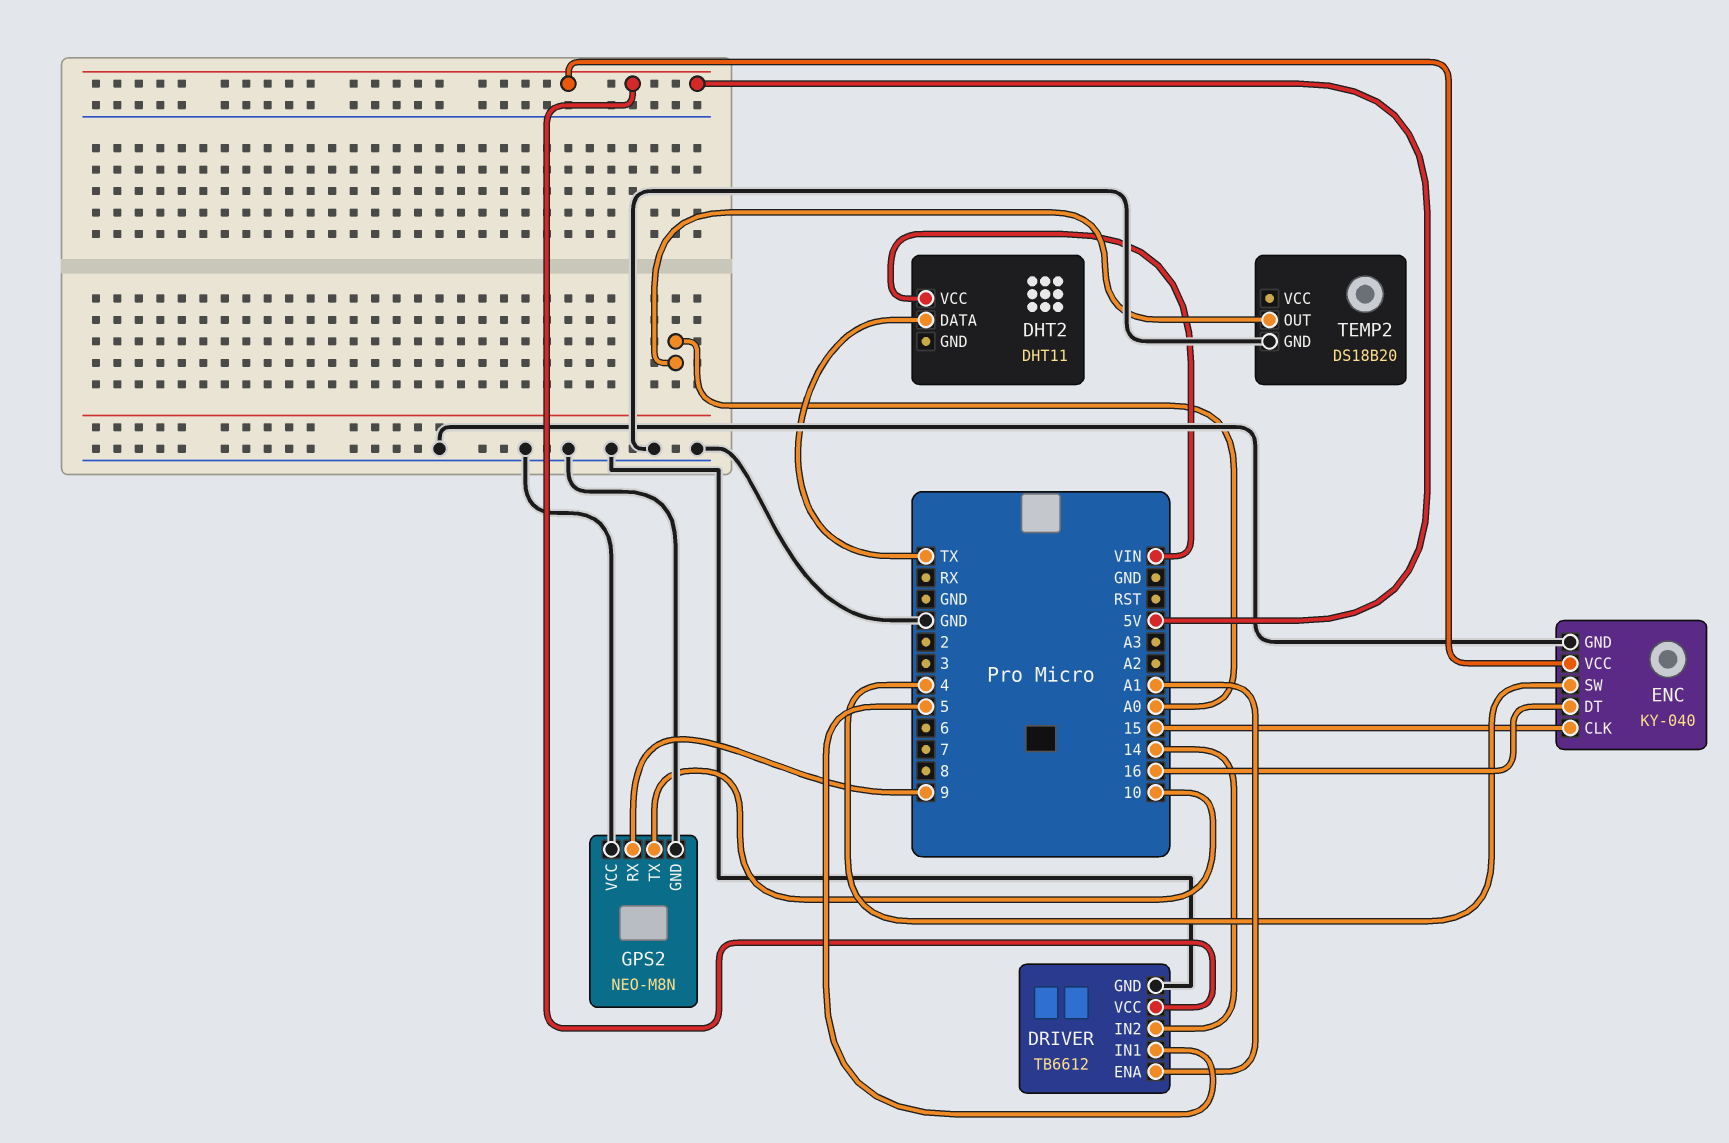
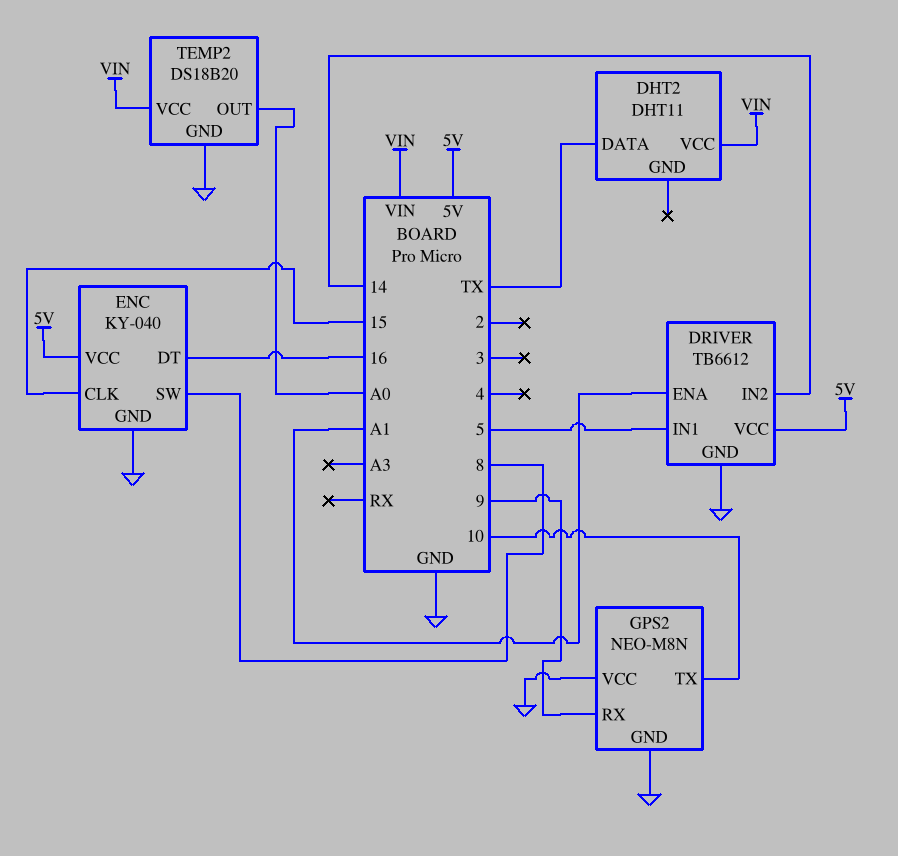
ENC pin SW: 4 -> 8
TEMP2 pin VCC: none -> VIN

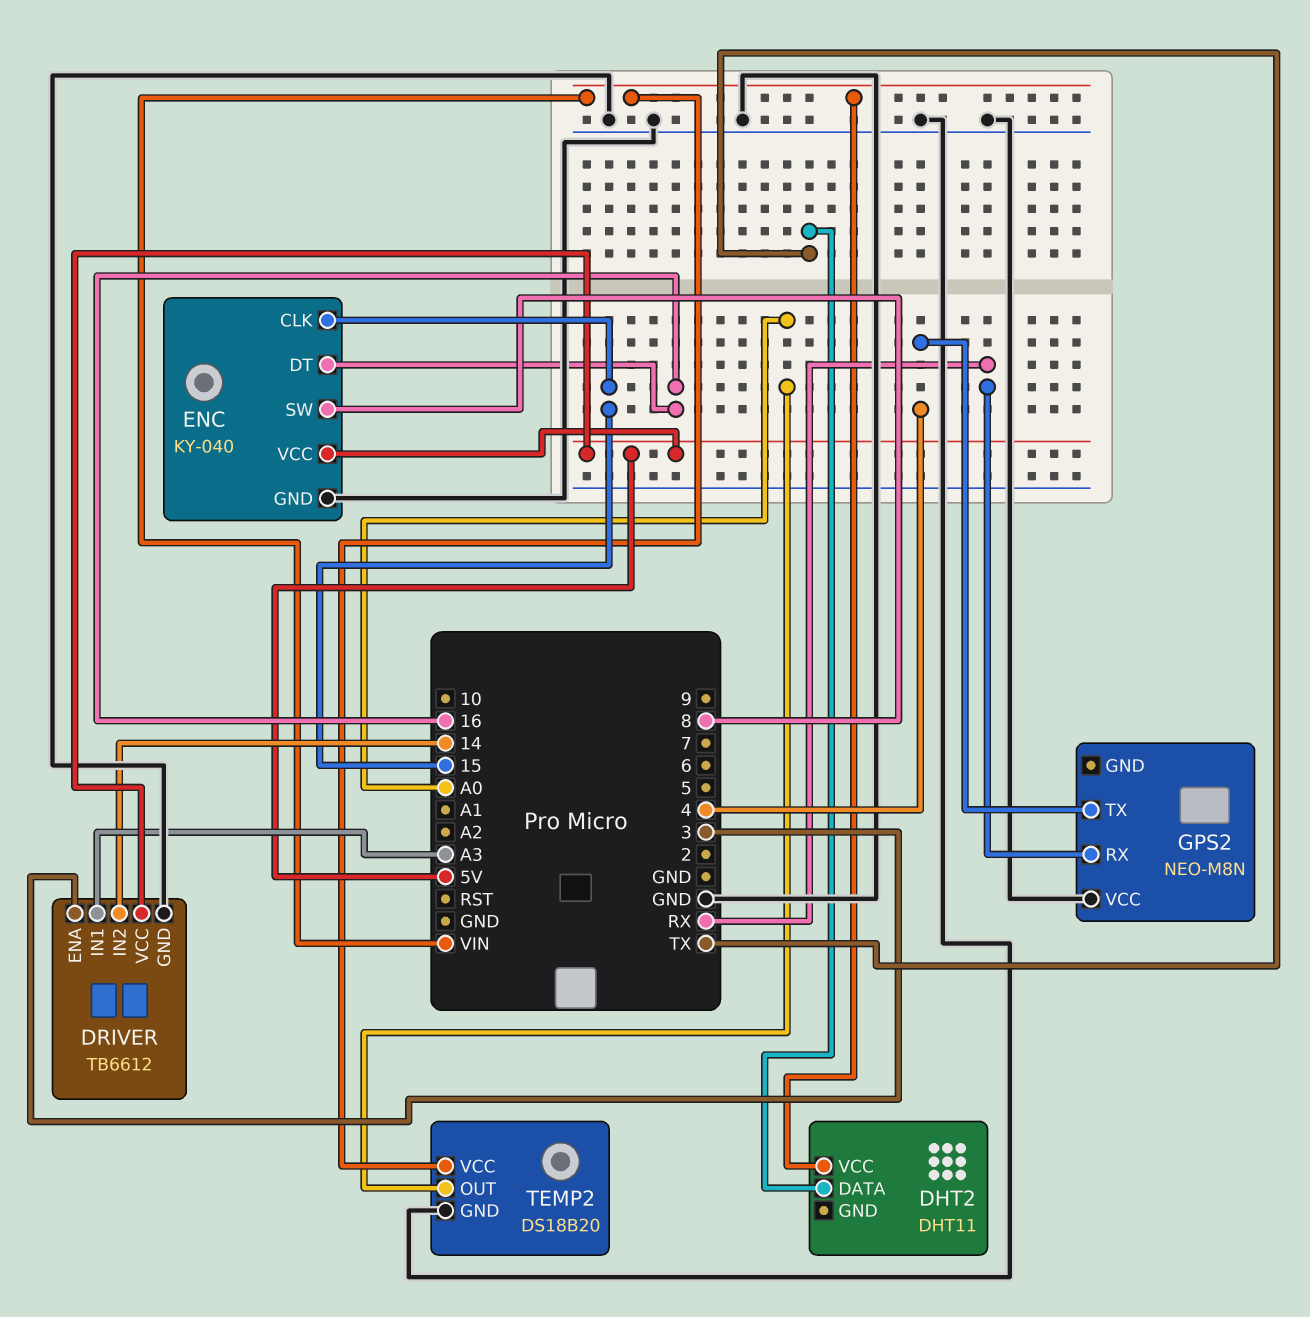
DRIVER pin ENA: A1 -> 3
DRIVER pin IN1: 5 -> A3
GPS2 pin GND: GND -> none
GPS2 pin RX: 9 -> RX
GPS2 pin TX: 10 -> 4

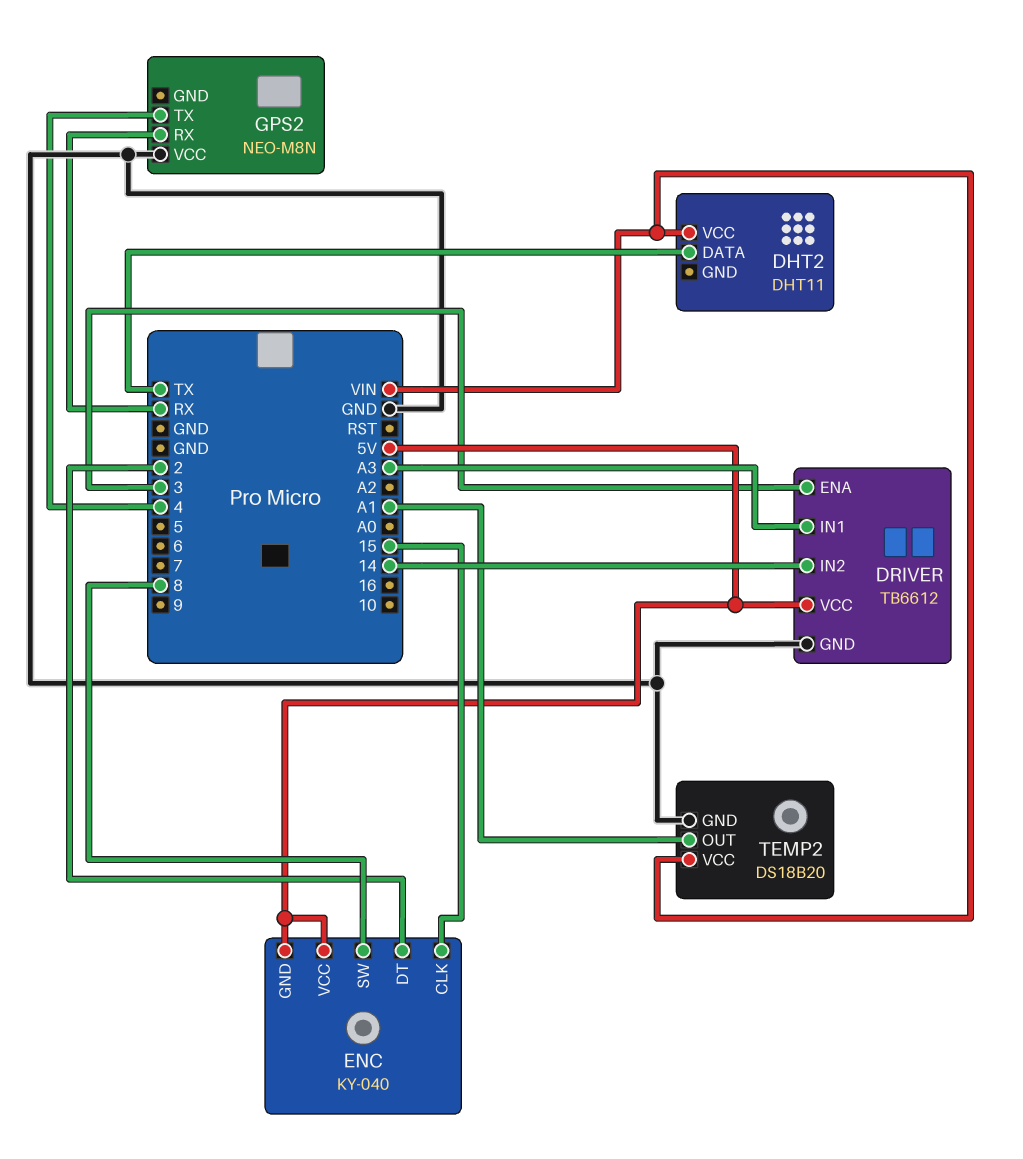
ENC pin DT: 16 -> 2
ENC pin GND: GND -> 5V
TEMP2 pin OUT: A0 -> A1

